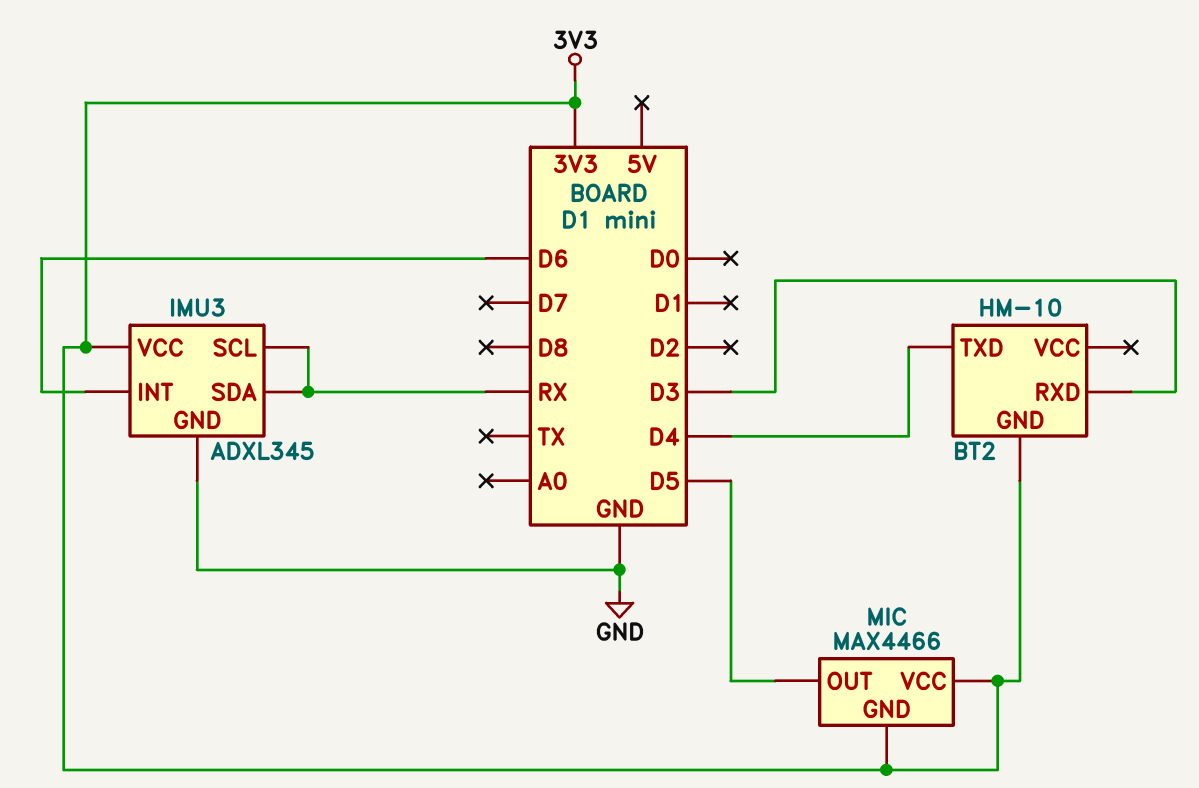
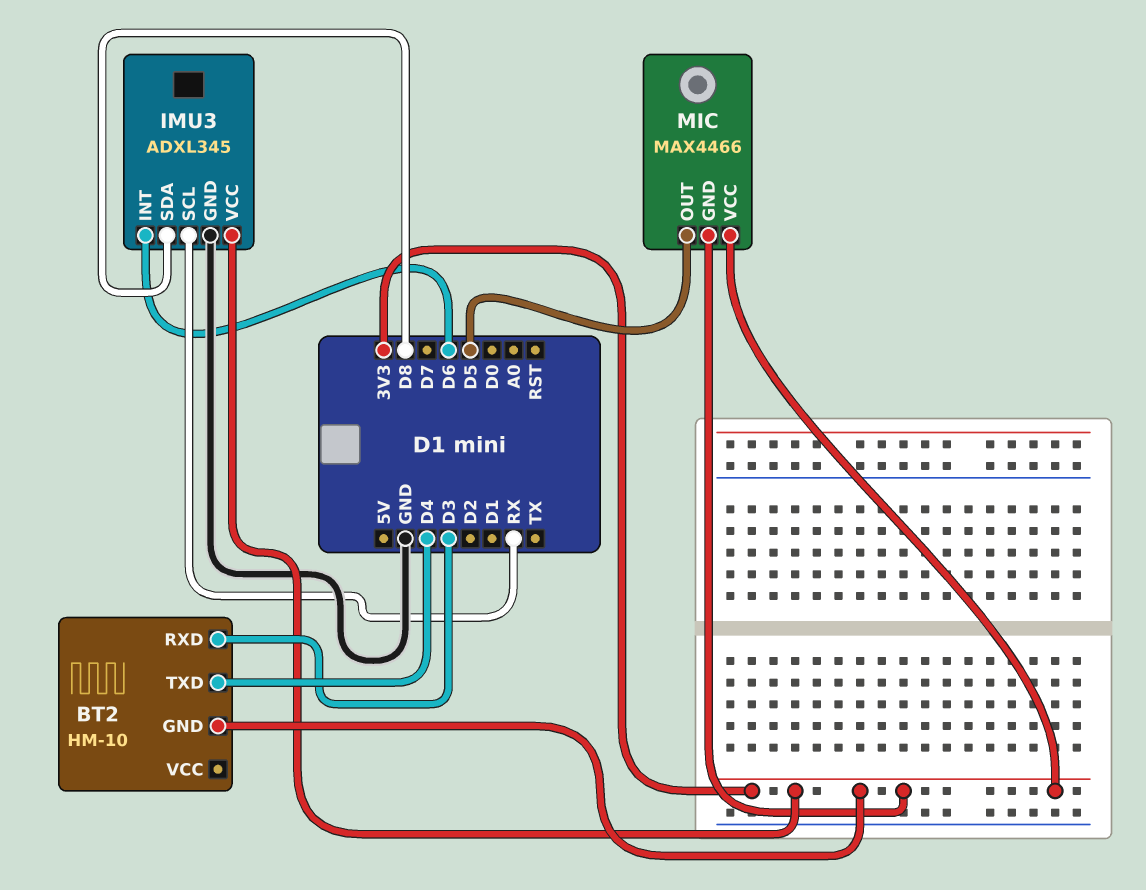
IMU3 pin SDA: RX -> D8

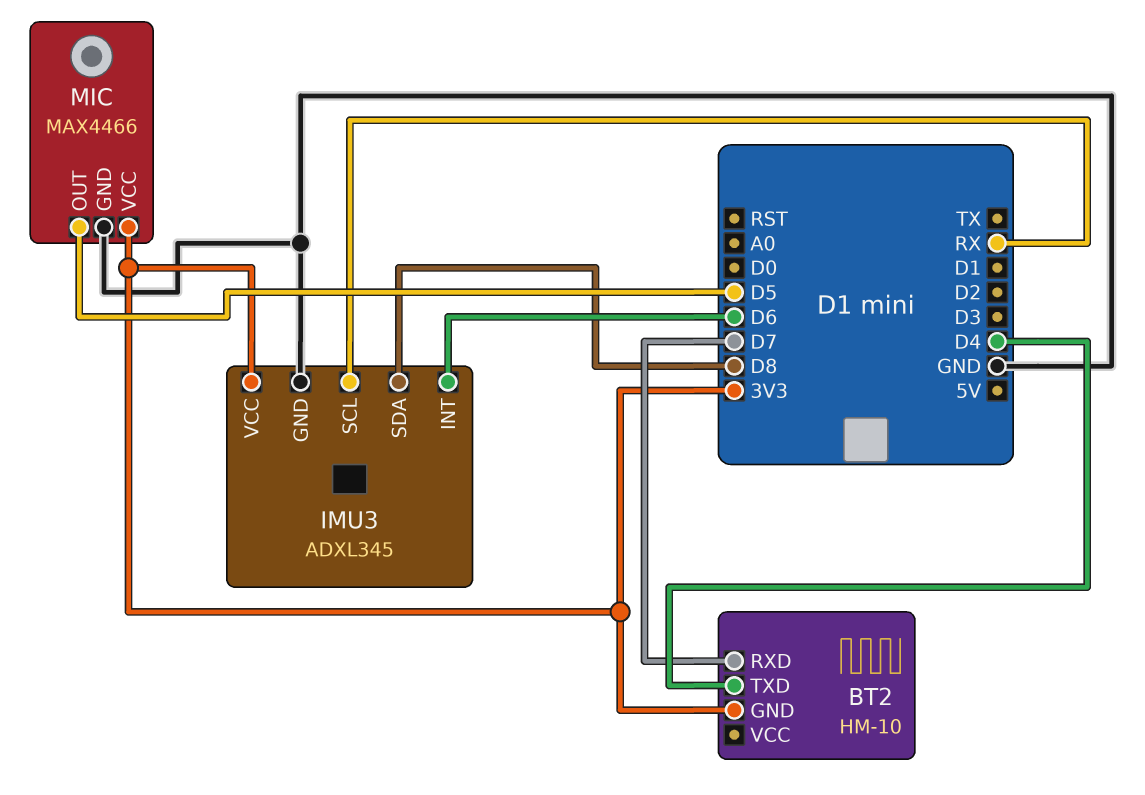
BT2 pin RXD: D3 -> D7
MIC pin GND: 3V3 -> GND

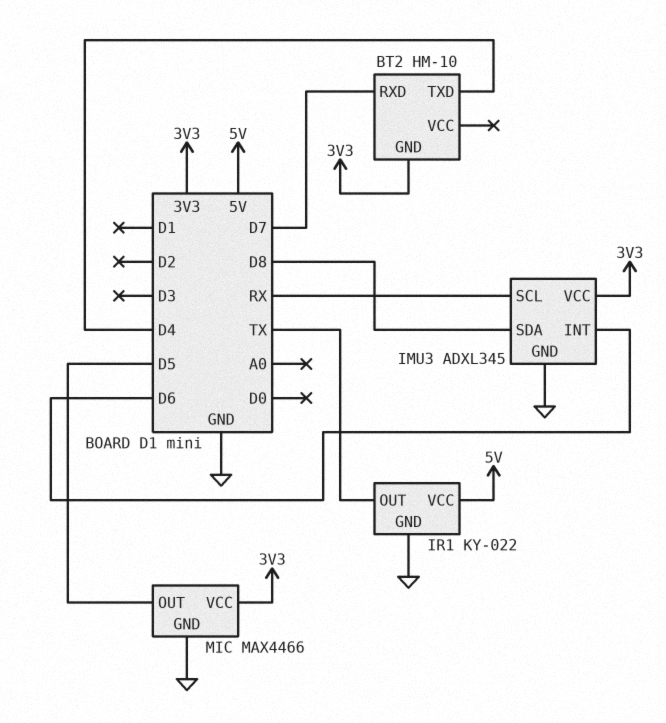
IR1: none -> KY-022
IR1 pin GND: none -> GND
IR1 pin OUT: none -> TX
IR1 pin VCC: none -> 5V

